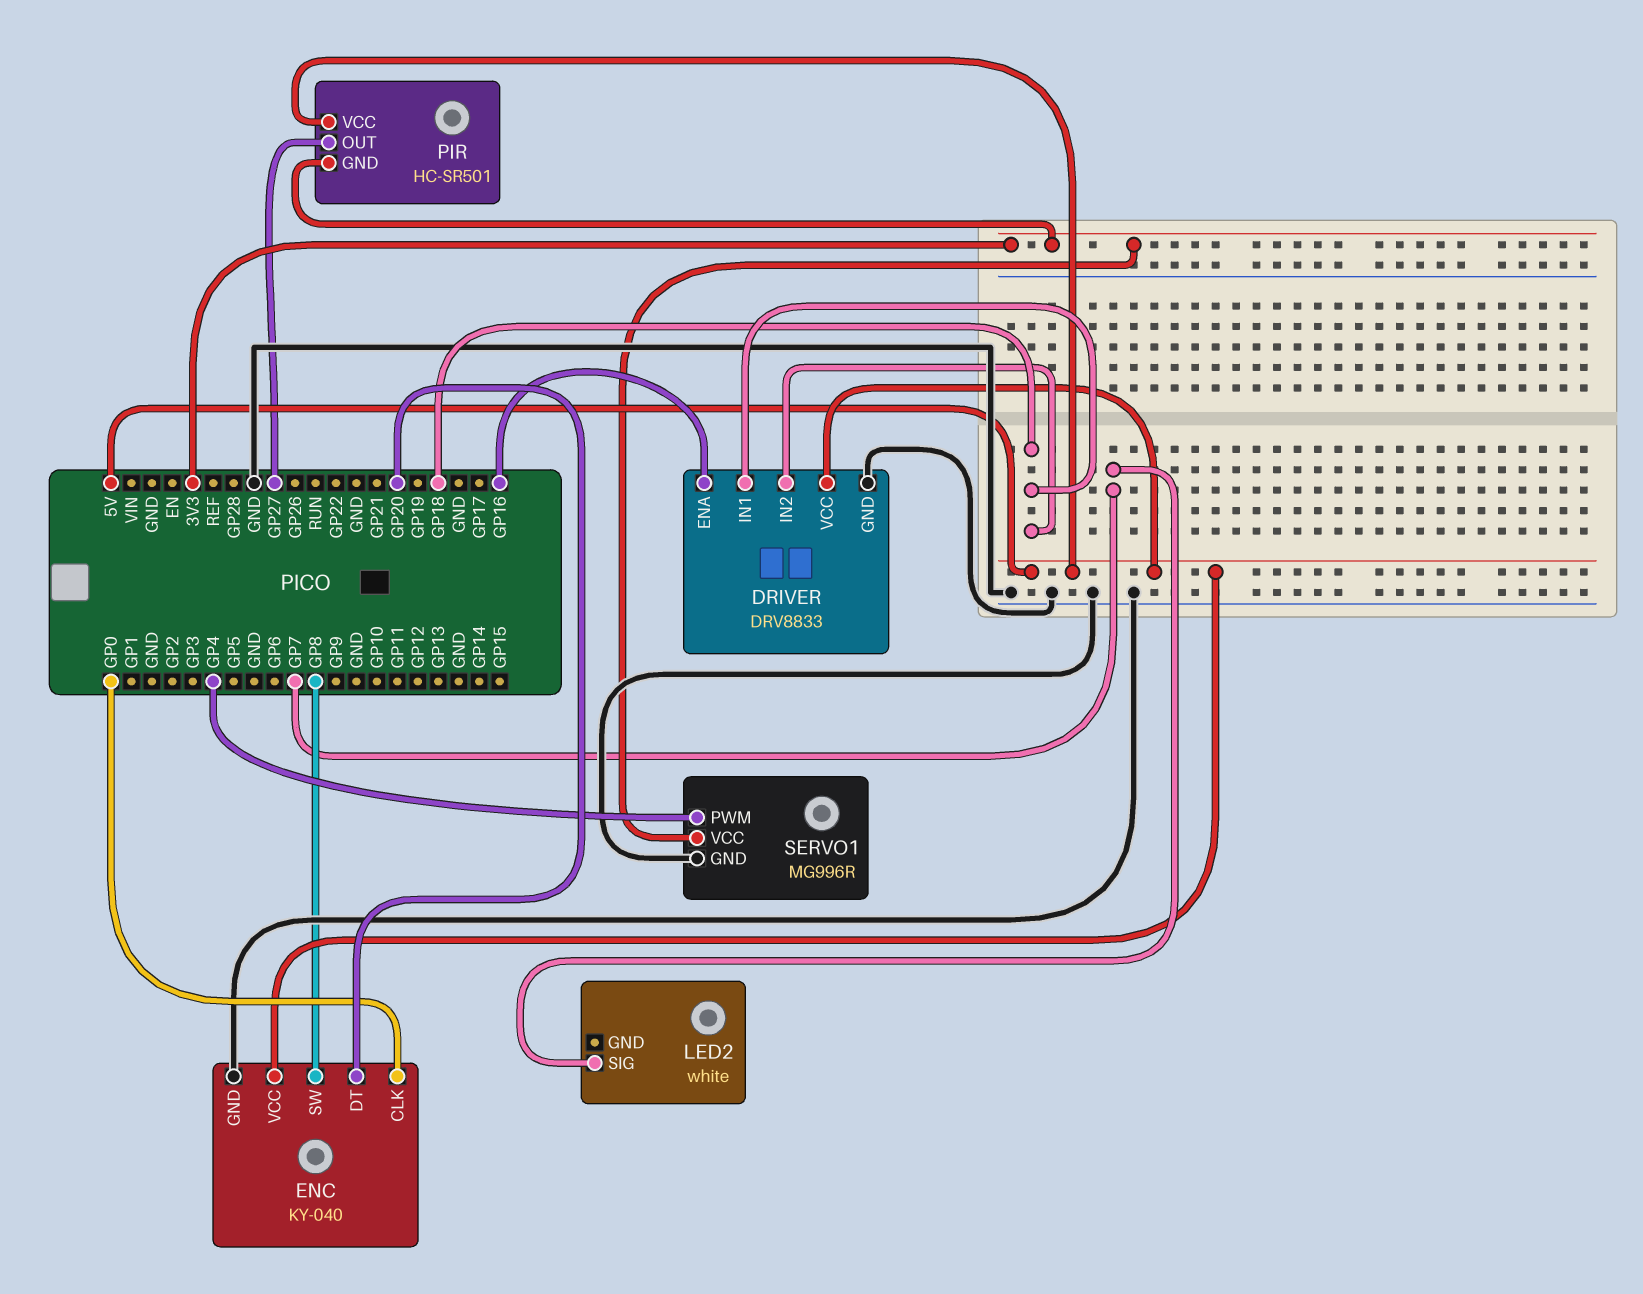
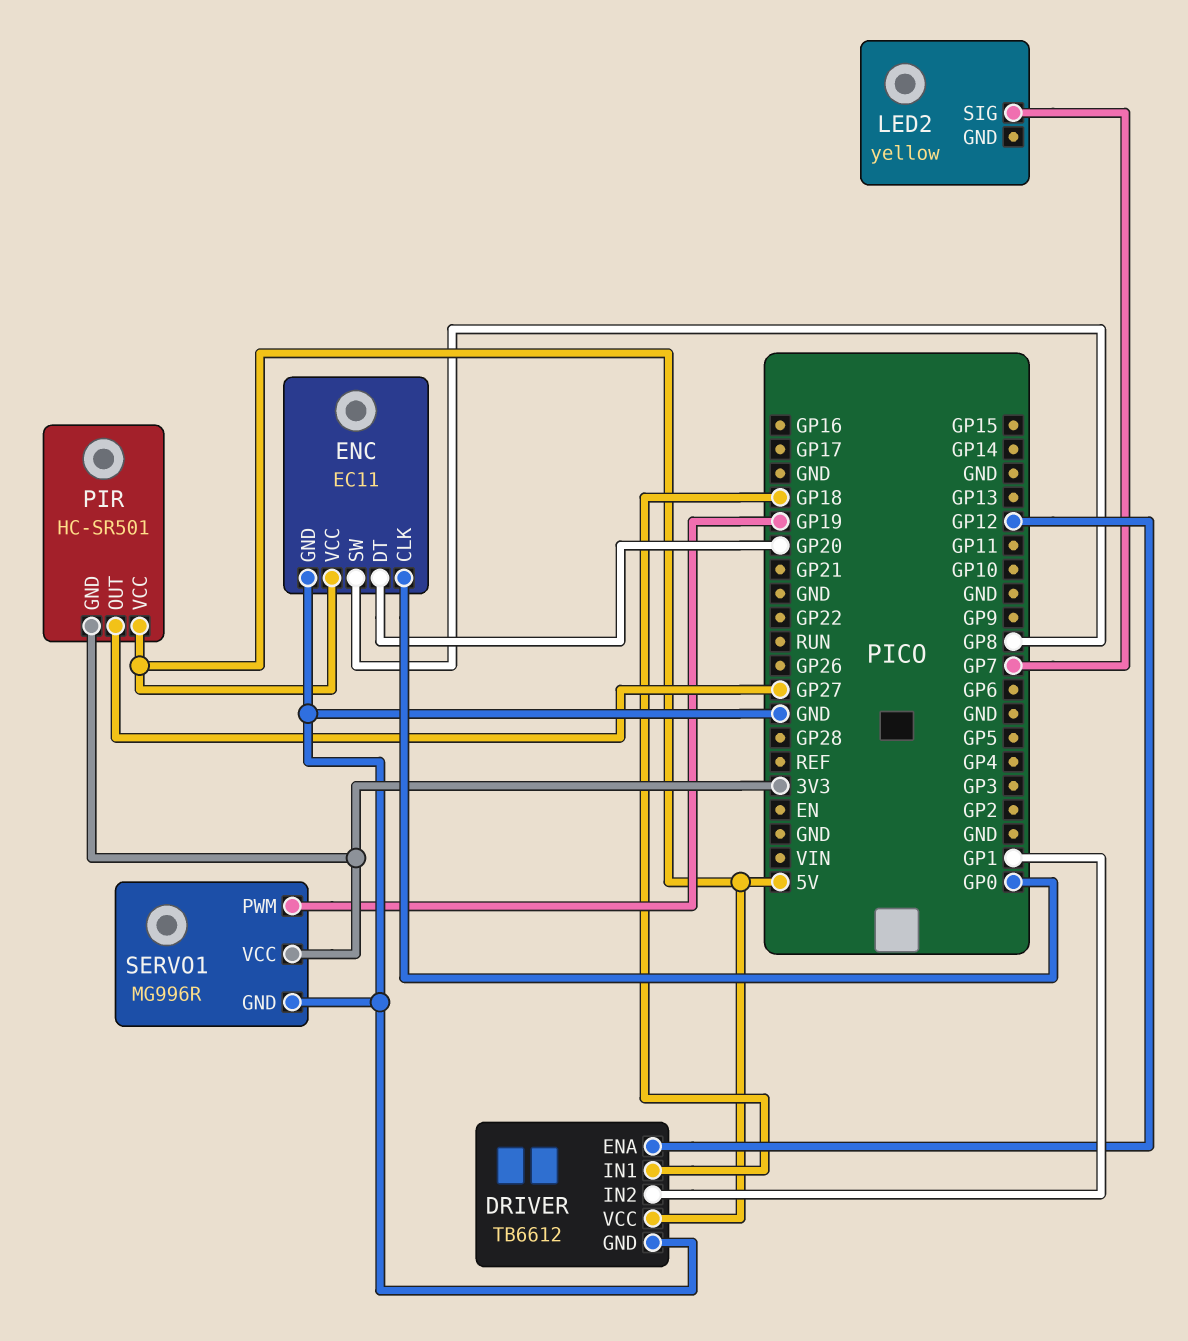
DRIVER: DRV8833 -> TB6612
DRIVER pin ENA: GP16 -> GP12
DRIVER pin IN2: GP18 -> GP1
ENC: KY-040 -> EC11
LED2: white -> yellow
SERVO1 pin PWM: GP4 -> GP19

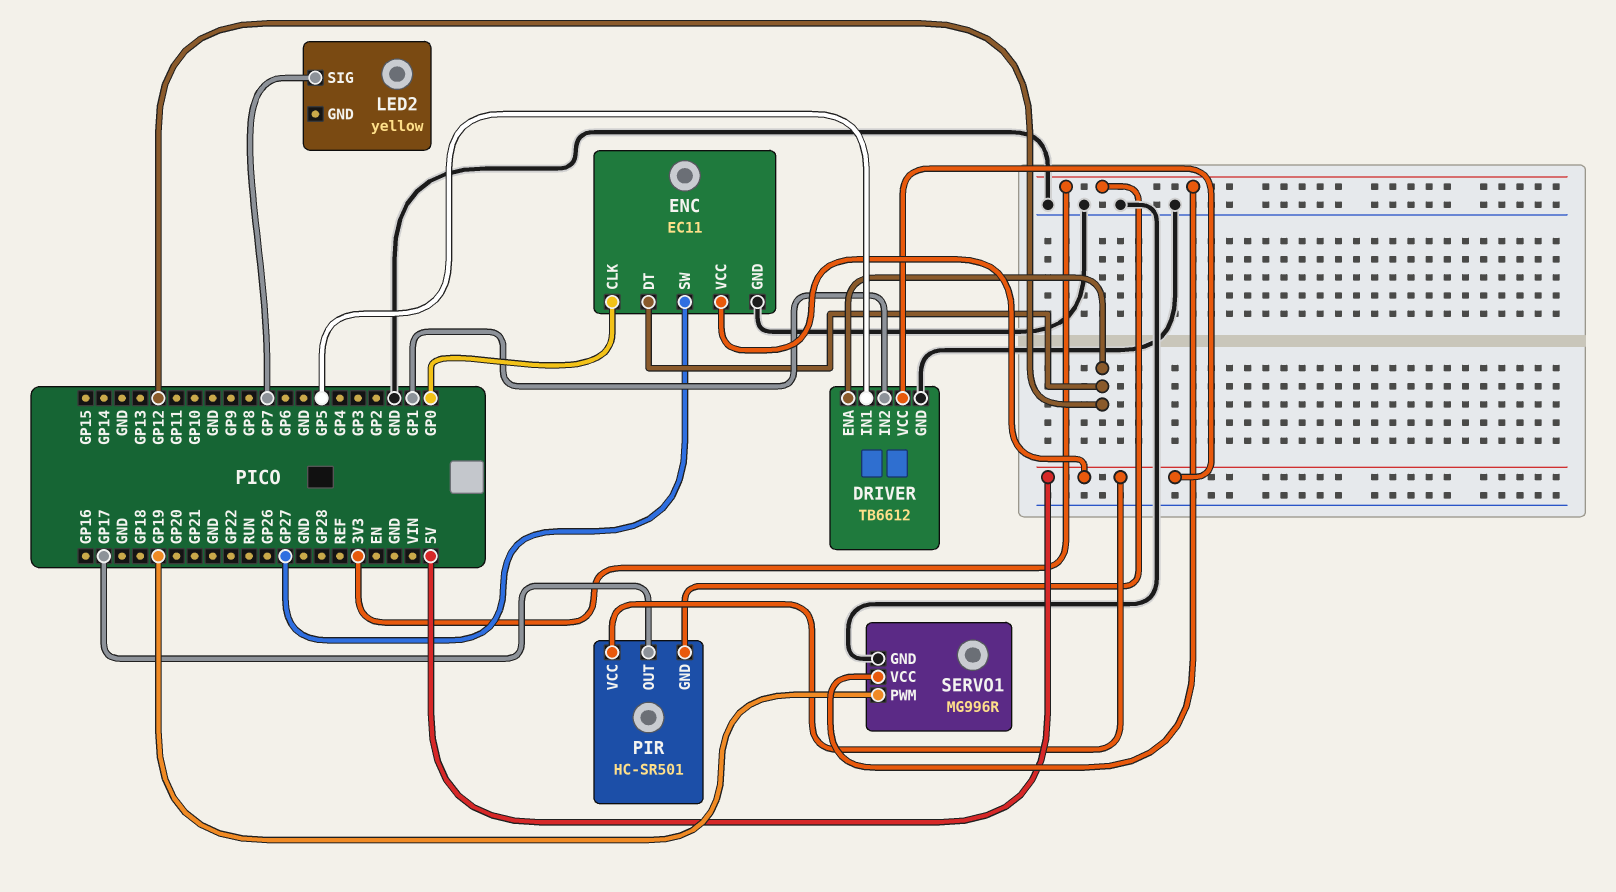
DRIVER pin IN1: GP18 -> GP5
ENC pin DT: GP20 -> GP12
ENC pin SW: GP8 -> GP27
PIR pin OUT: GP27 -> GP17

